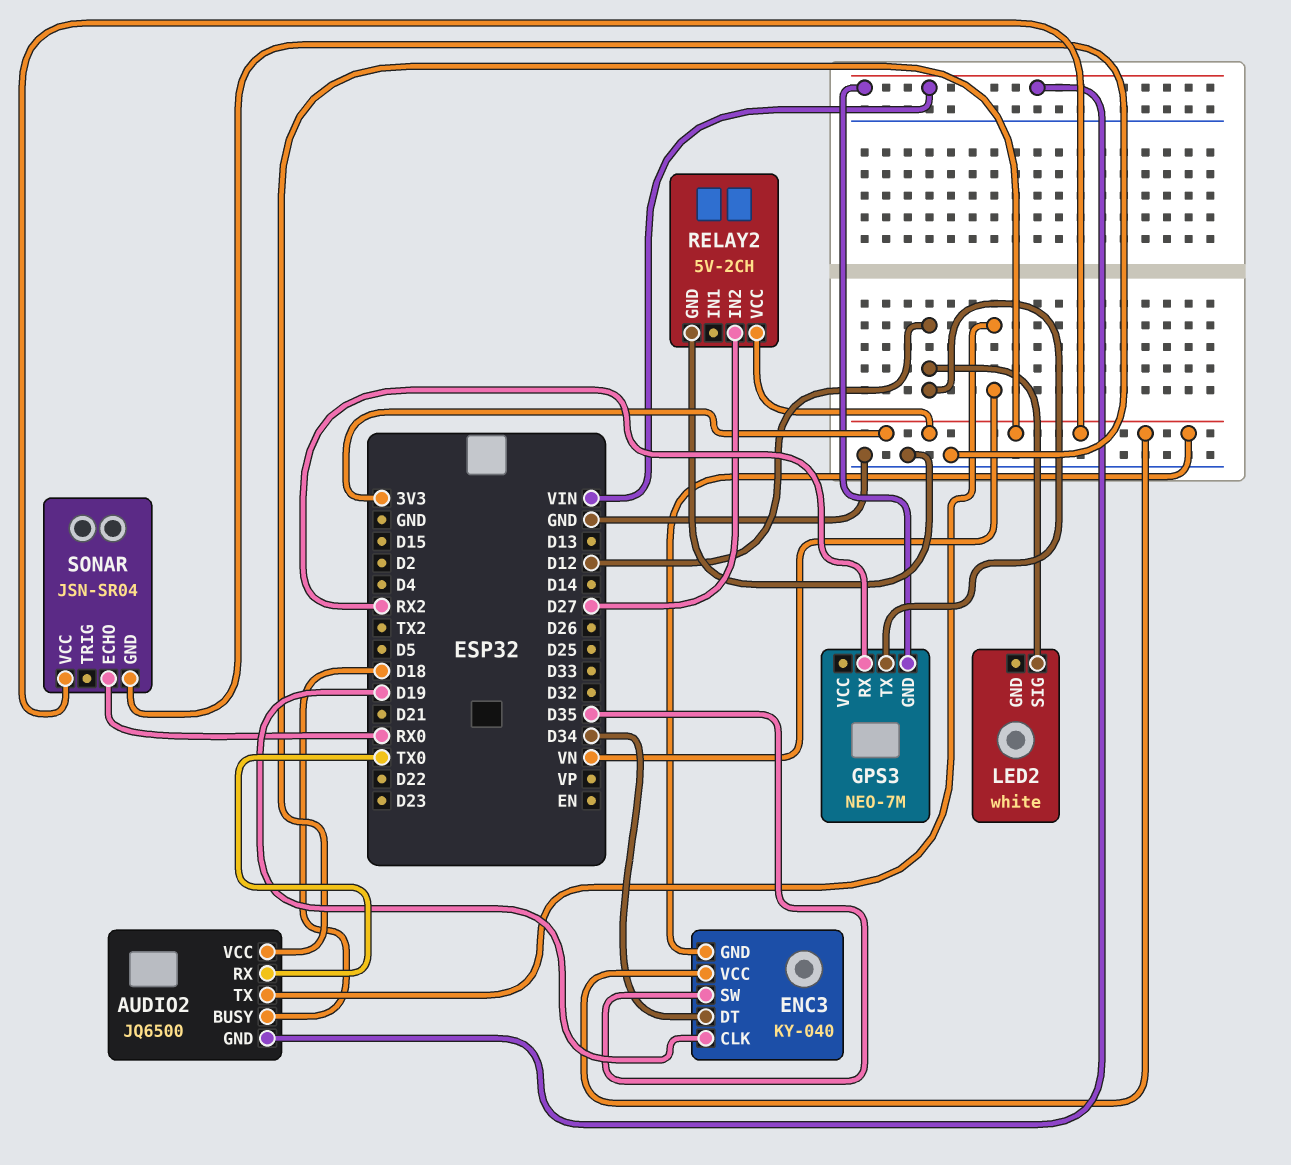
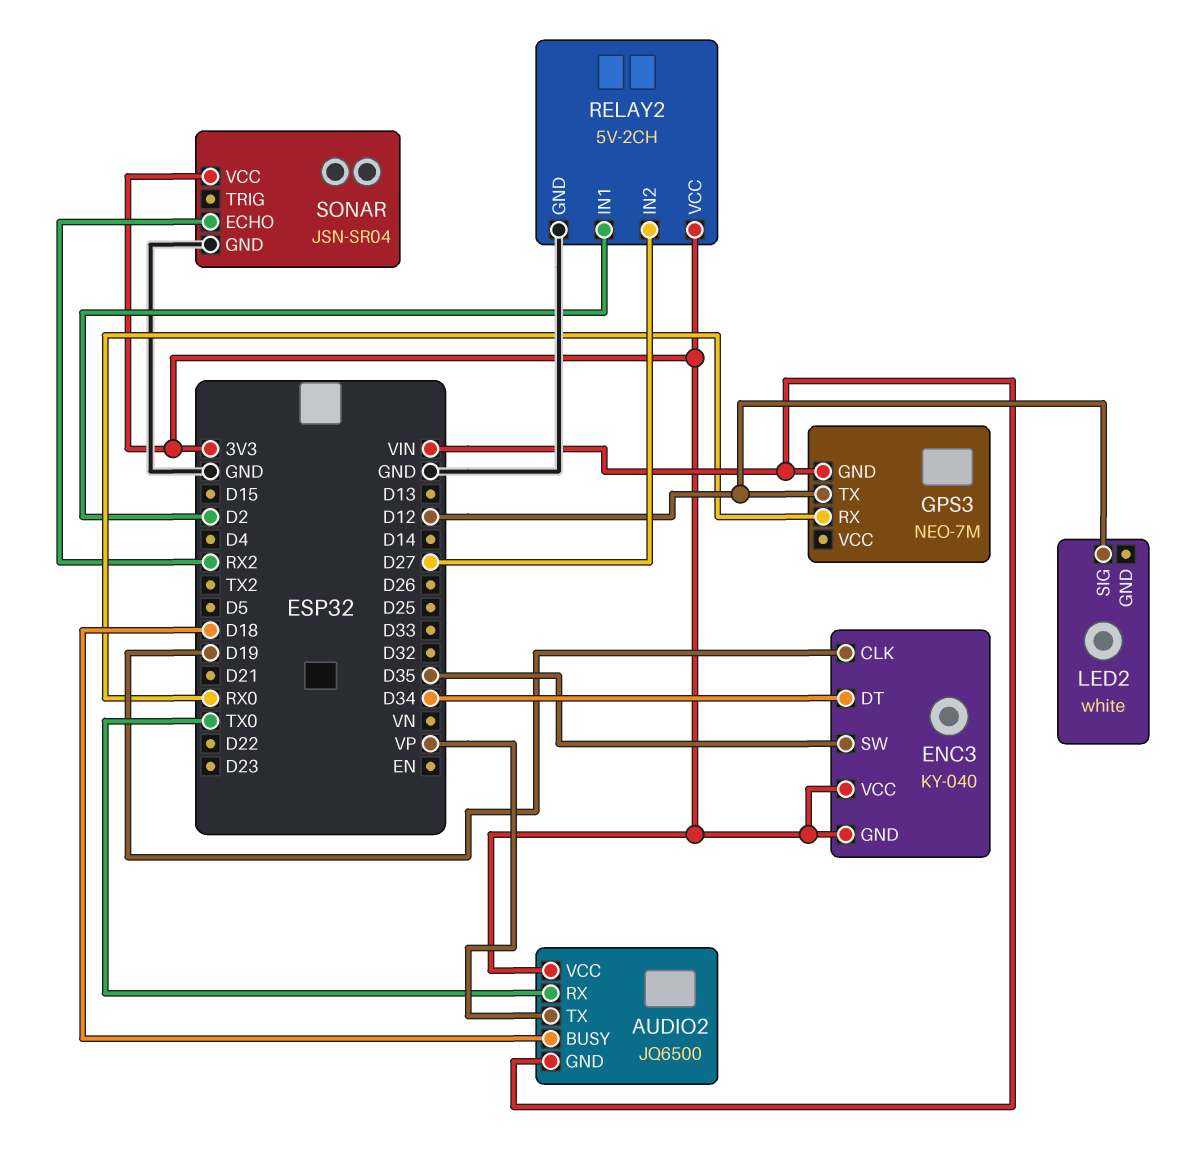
AUDIO2 pin TX: VN -> VP
GPS3 pin RX: RX2 -> RX0
RELAY2 pin IN1: none -> D2
SONAR pin ECHO: RX0 -> RX2

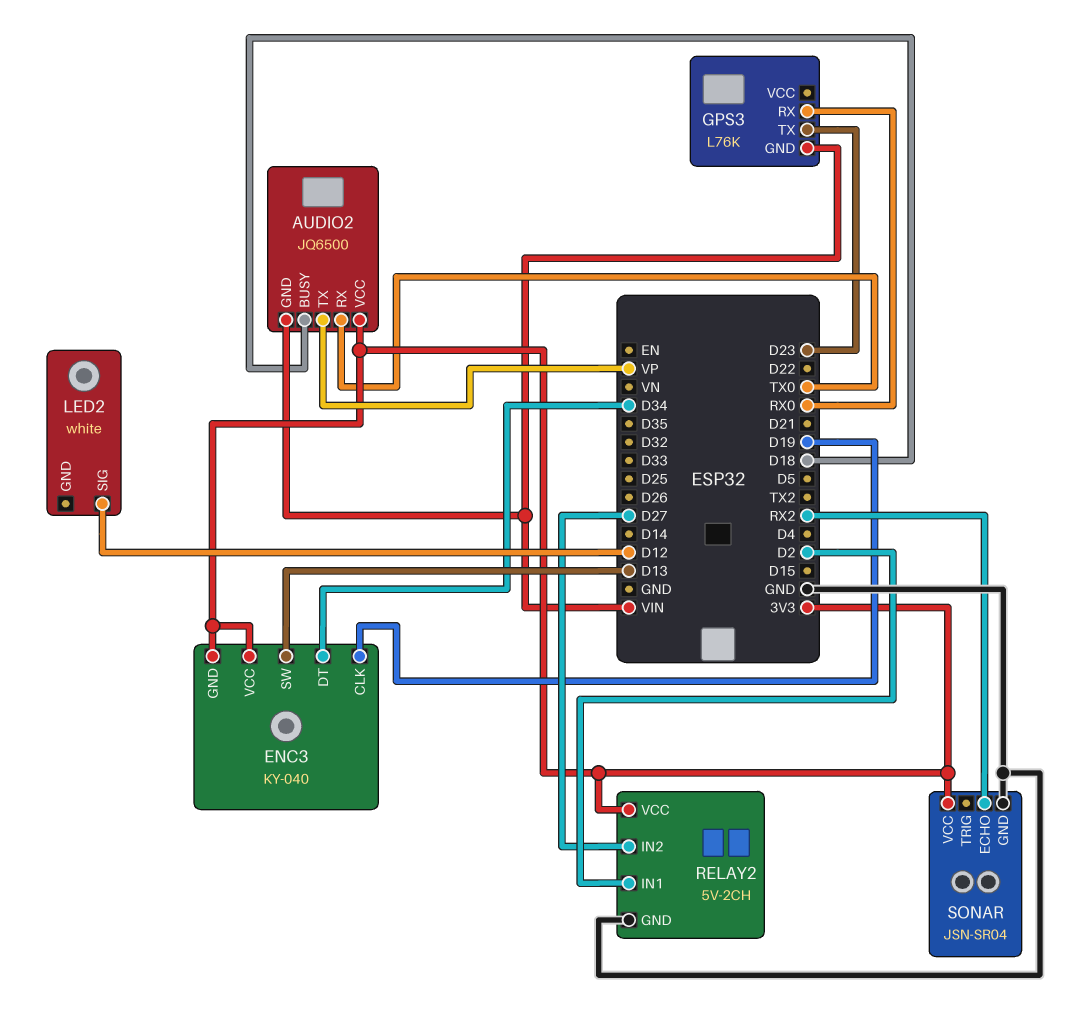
ENC3 pin SW: D35 -> D13
GPS3: NEO-7M -> L76K
GPS3 pin TX: D12 -> D23

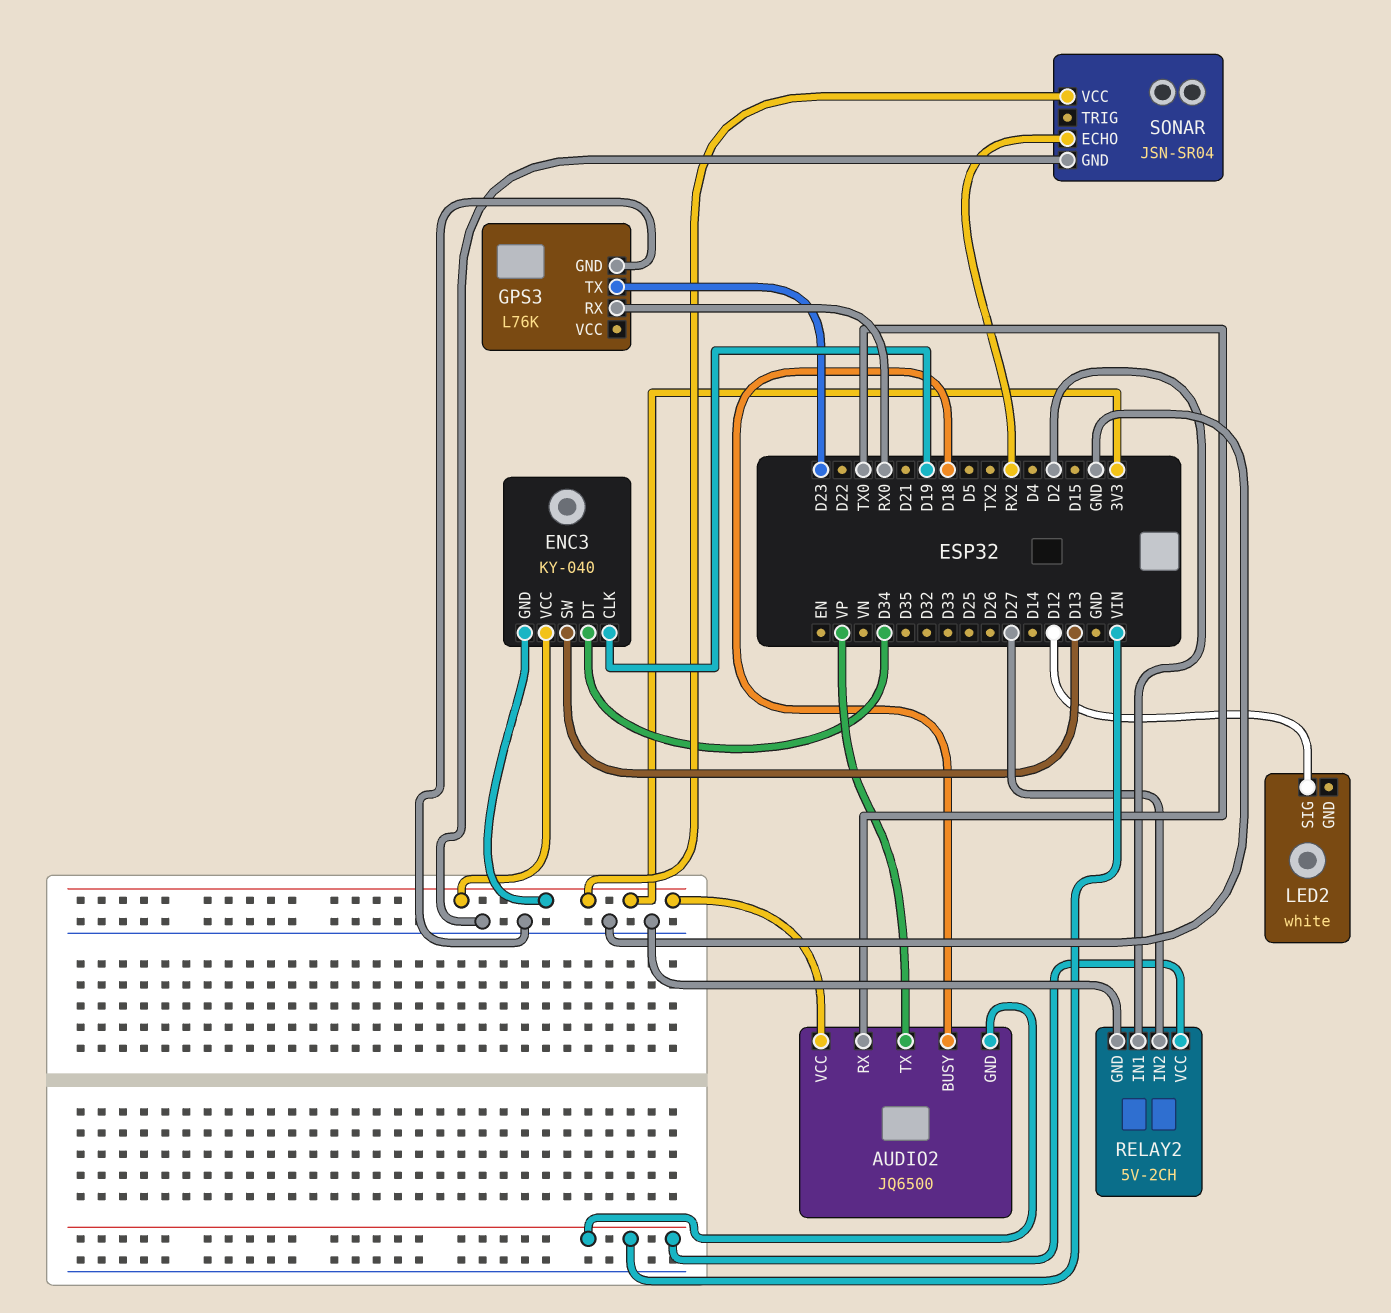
GPS3 pin GND: VIN -> GND
RELAY2 pin VCC: 3V3 -> VIN

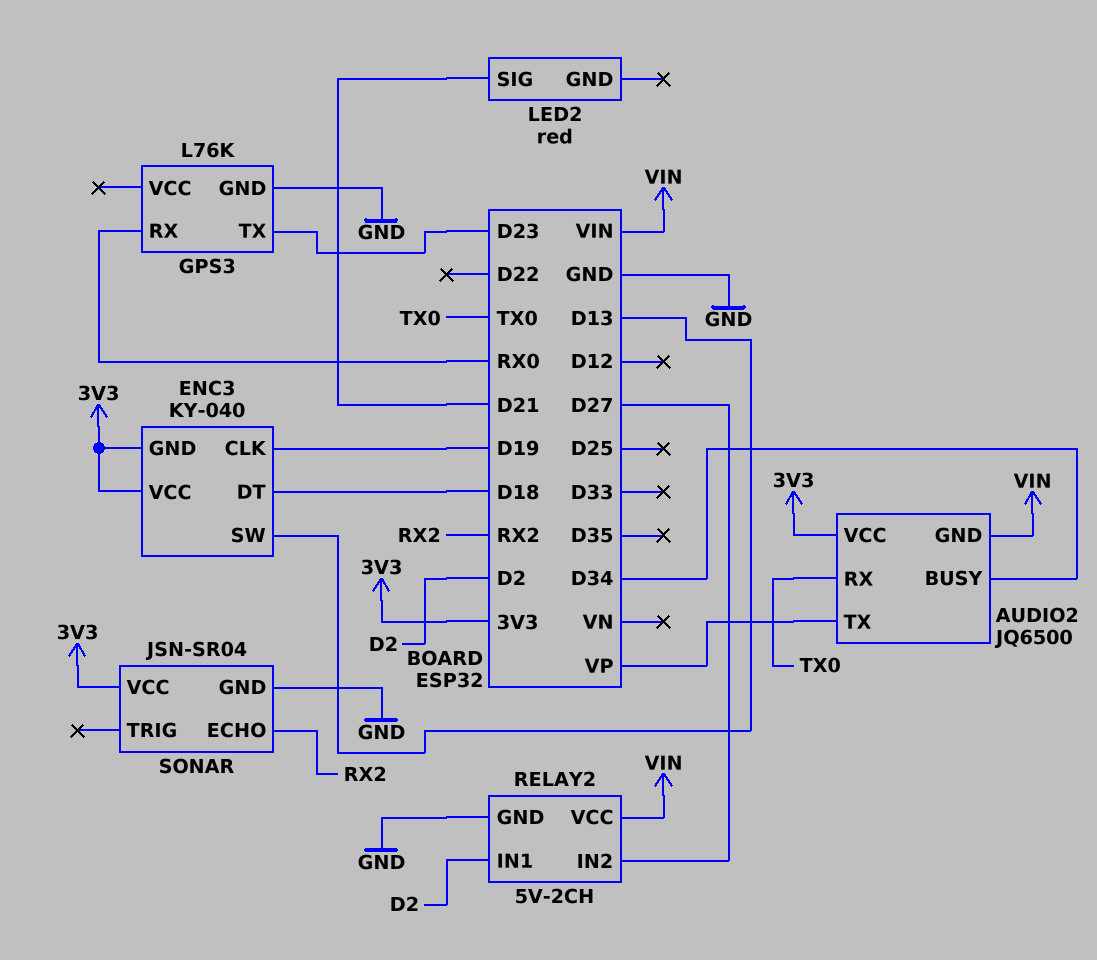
AUDIO2 pin BUSY: D18 -> D34
ENC3 pin DT: D34 -> D18
LED2: white -> red
LED2 pin SIG: D12 -> D21

